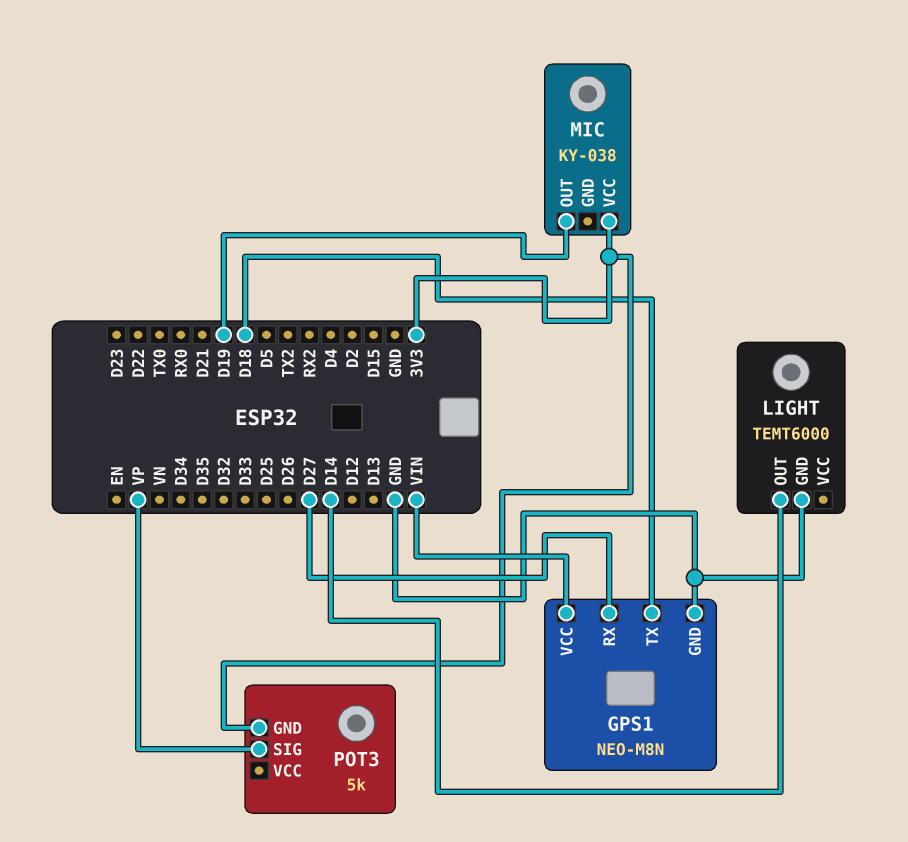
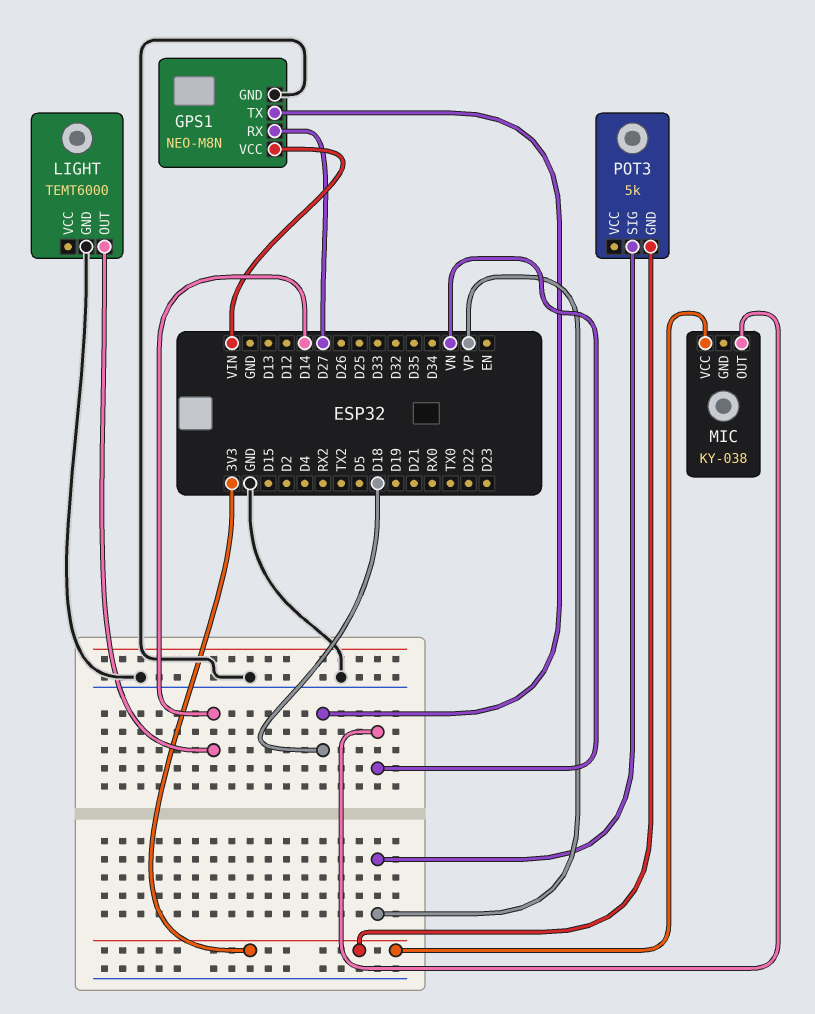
MIC pin OUT: D19 -> VN

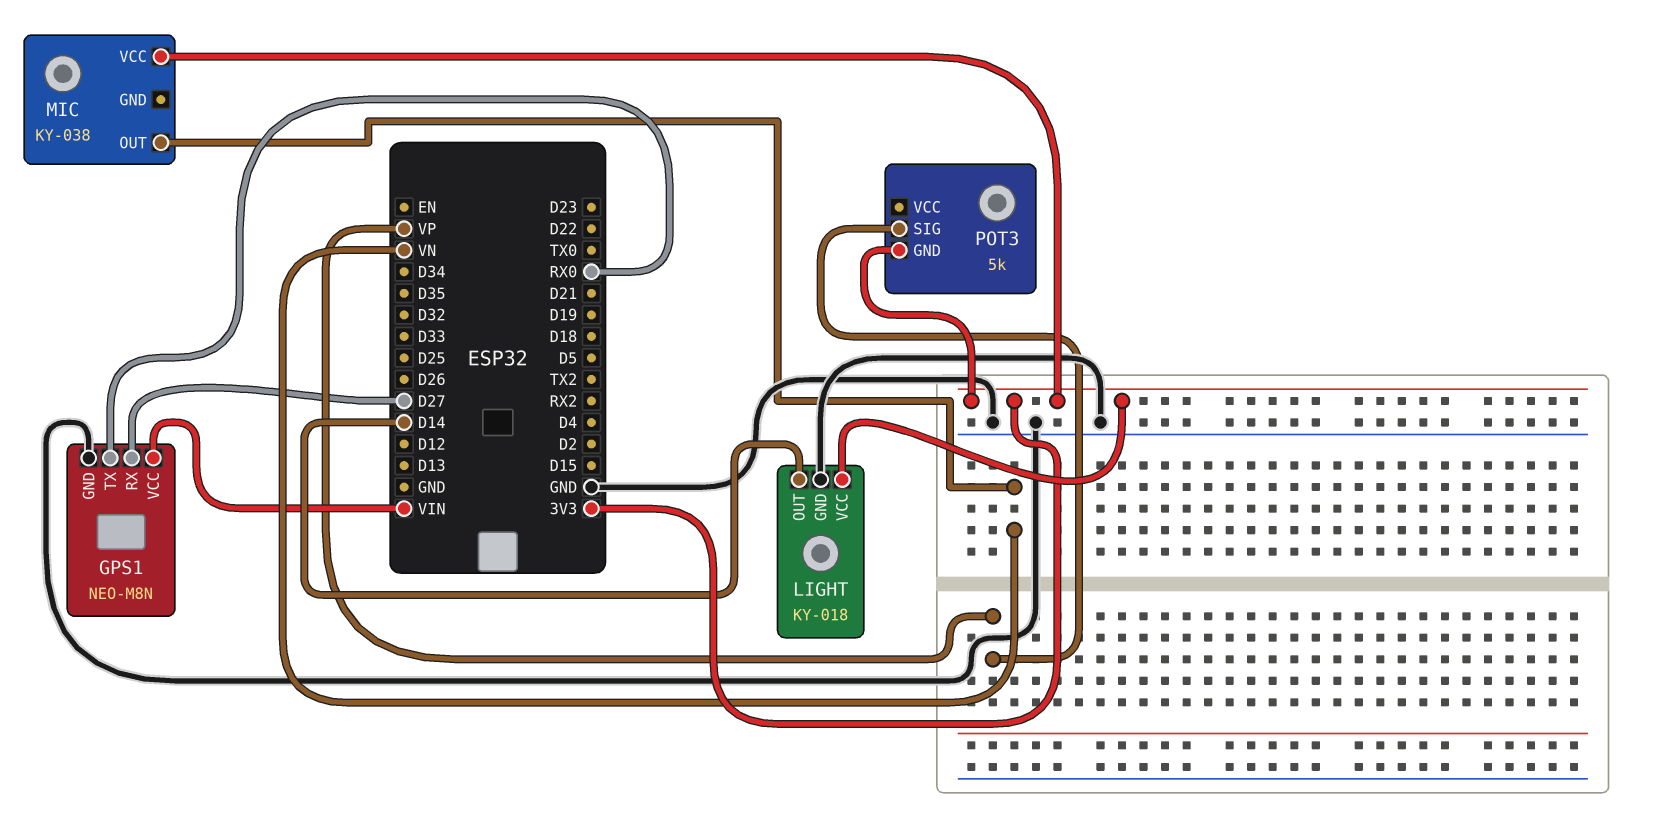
GPS1 pin TX: D18 -> RX0
LIGHT: TEMT6000 -> KY-018
LIGHT pin VCC: none -> 3V3

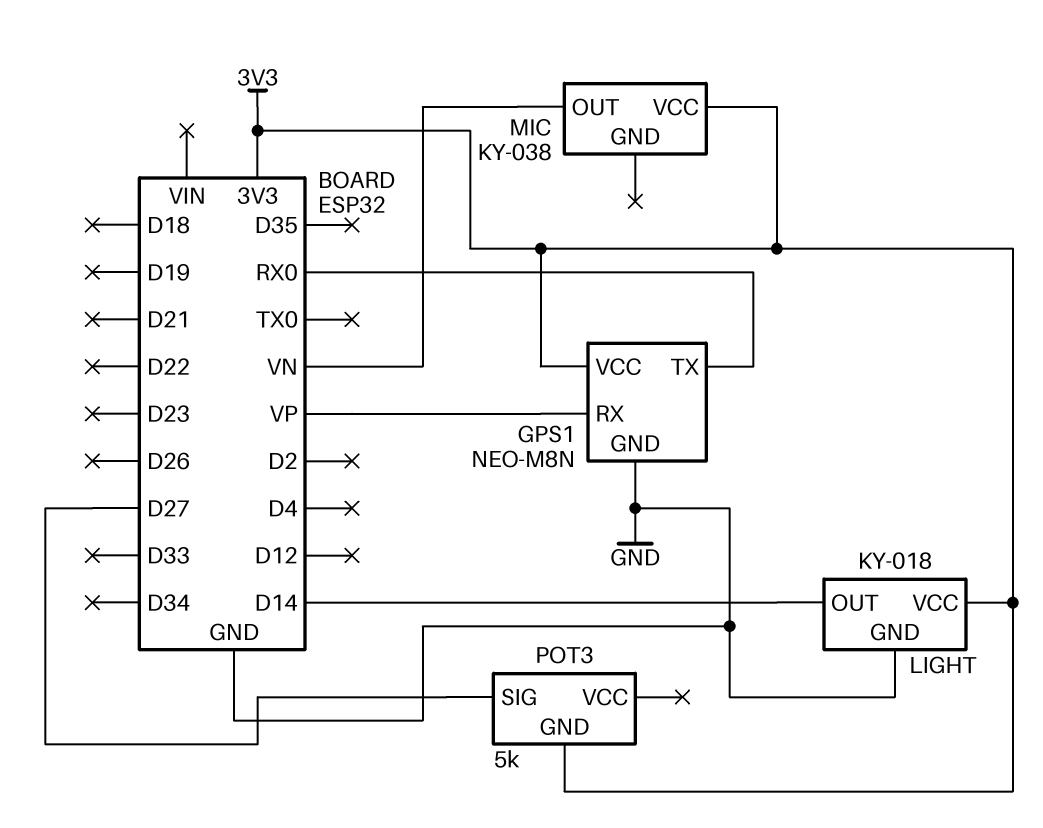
GPS1 pin RX: D27 -> VP
GPS1 pin VCC: VIN -> 3V3
POT3 pin SIG: VP -> D27

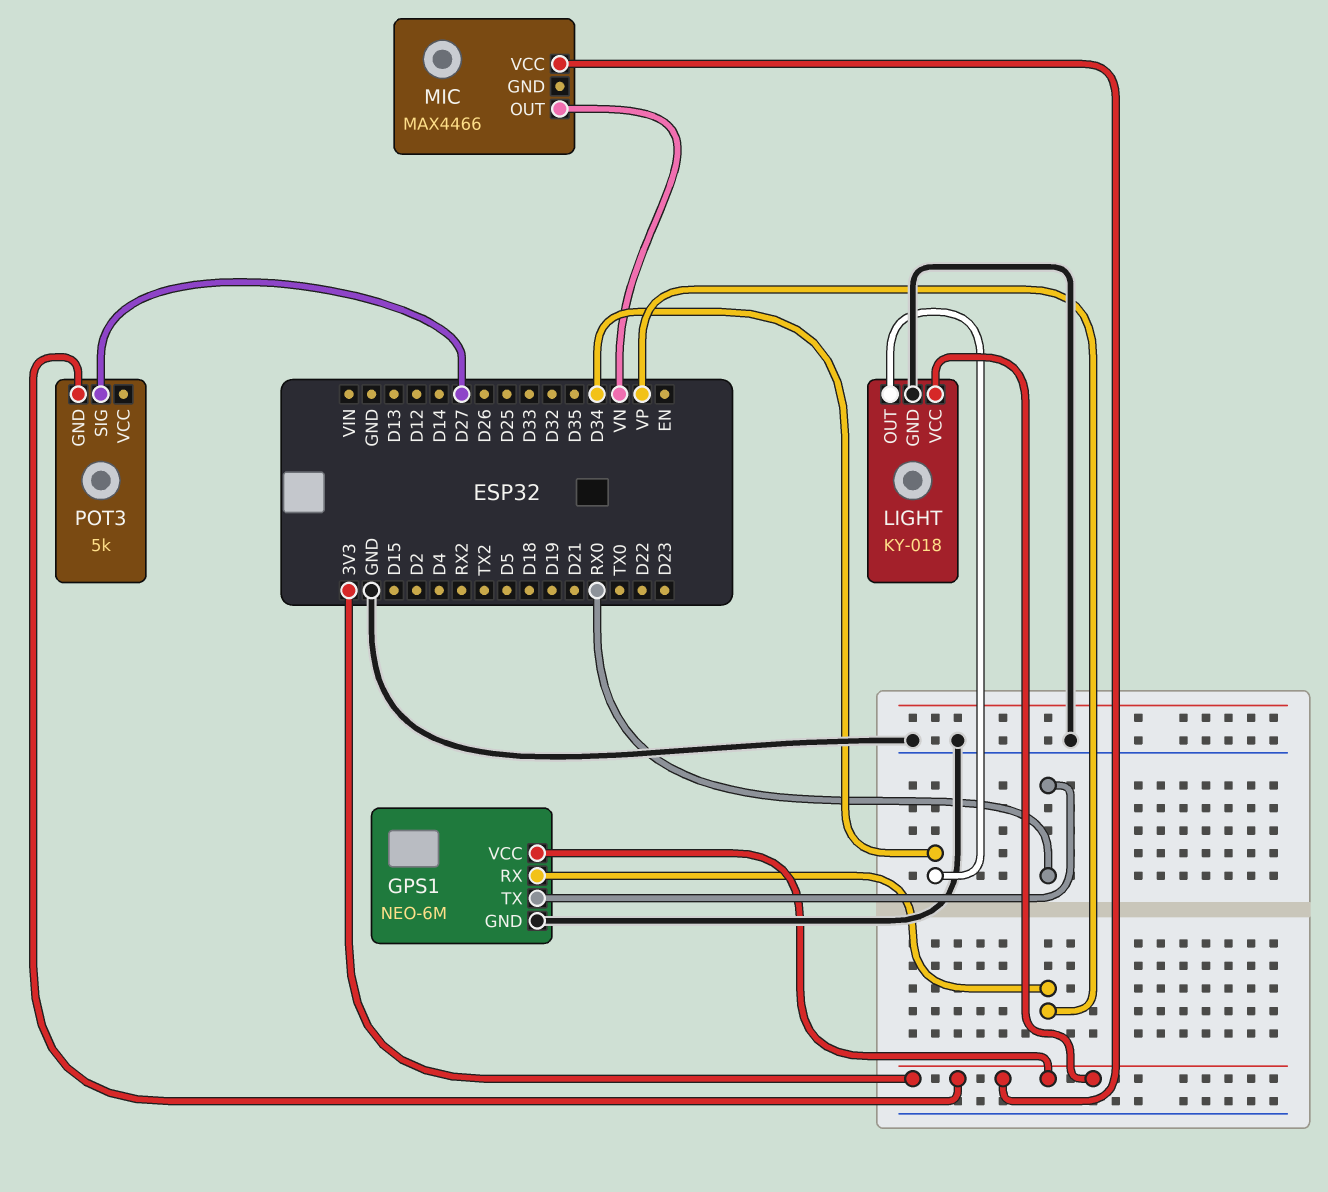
GPS1: NEO-M8N -> NEO-6M
LIGHT pin OUT: D14 -> D34
MIC: KY-038 -> MAX4466

